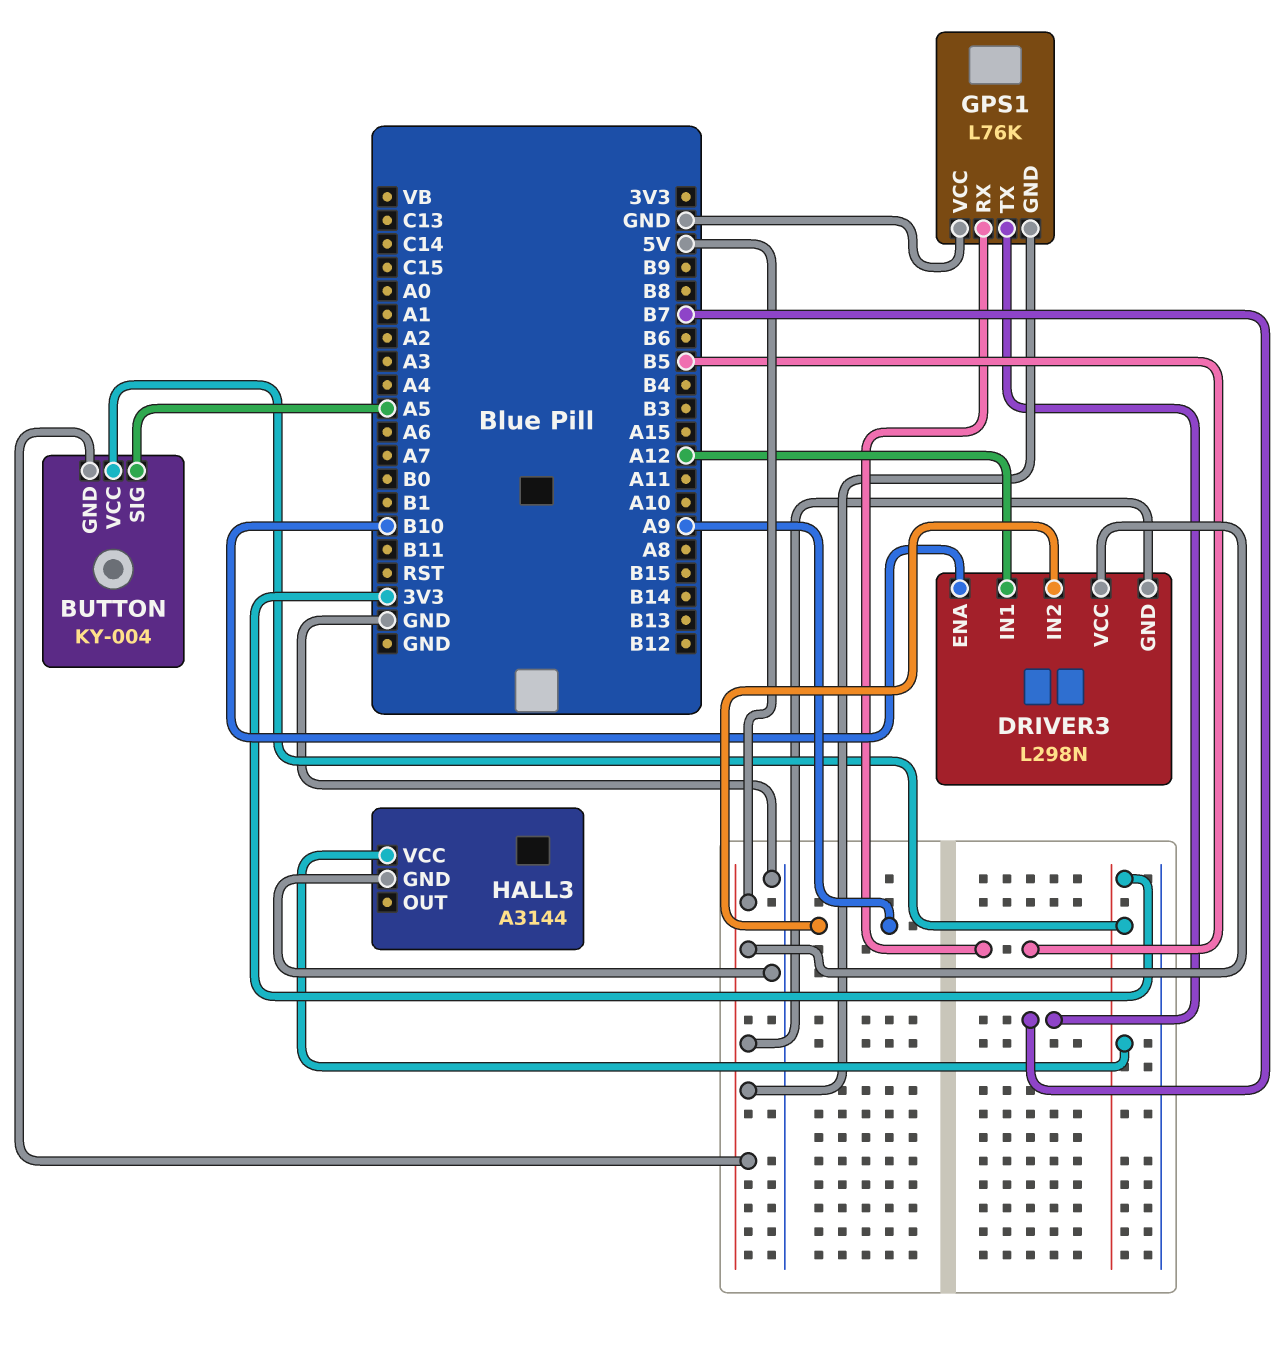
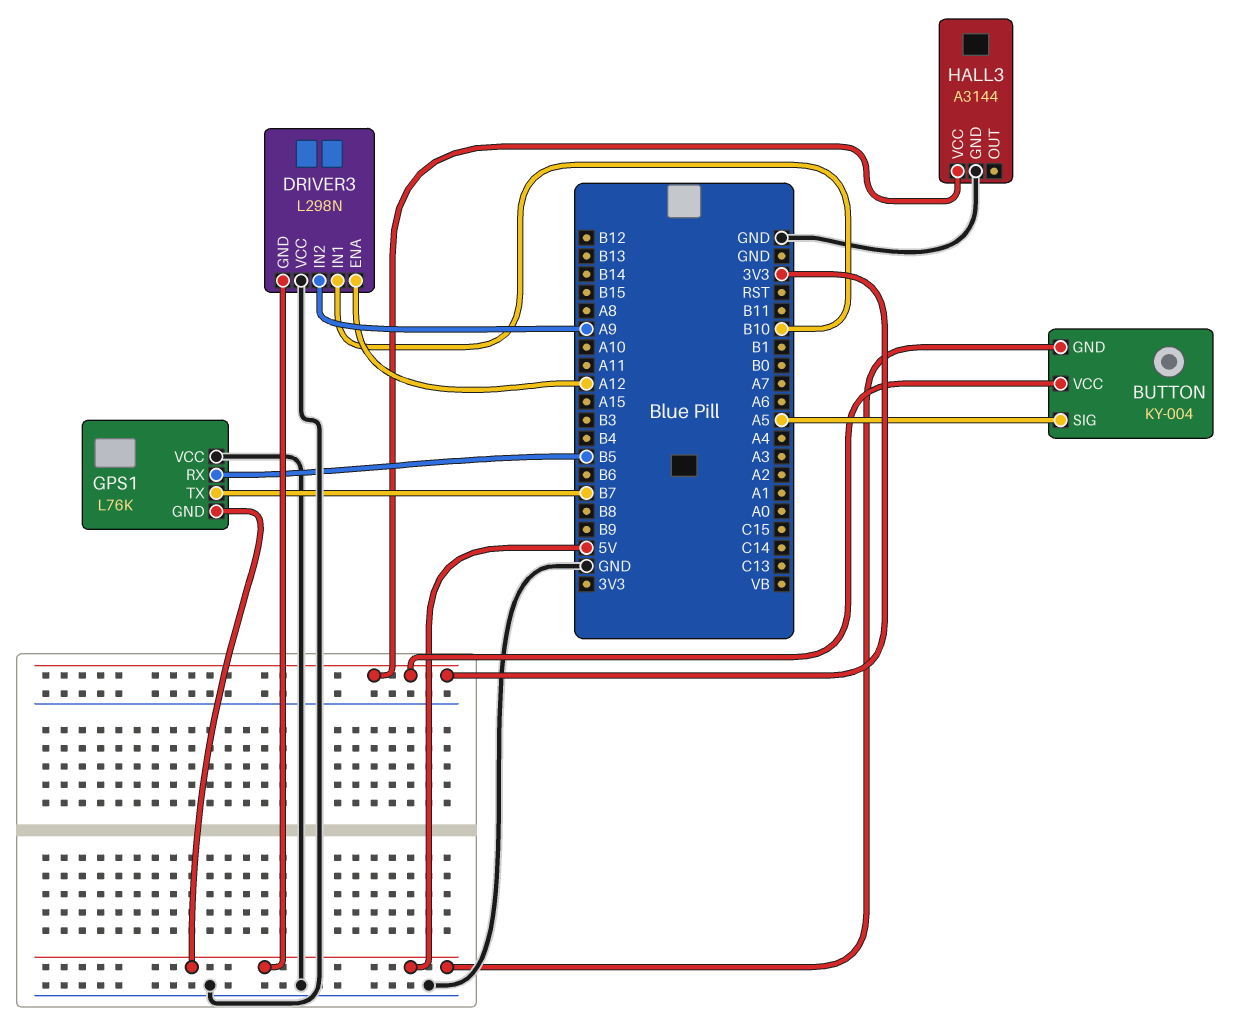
DRIVER3 pin ENA: B10 -> A12
DRIVER3 pin IN1: A12 -> B10
DRIVER3 pin VCC: 5V -> GND

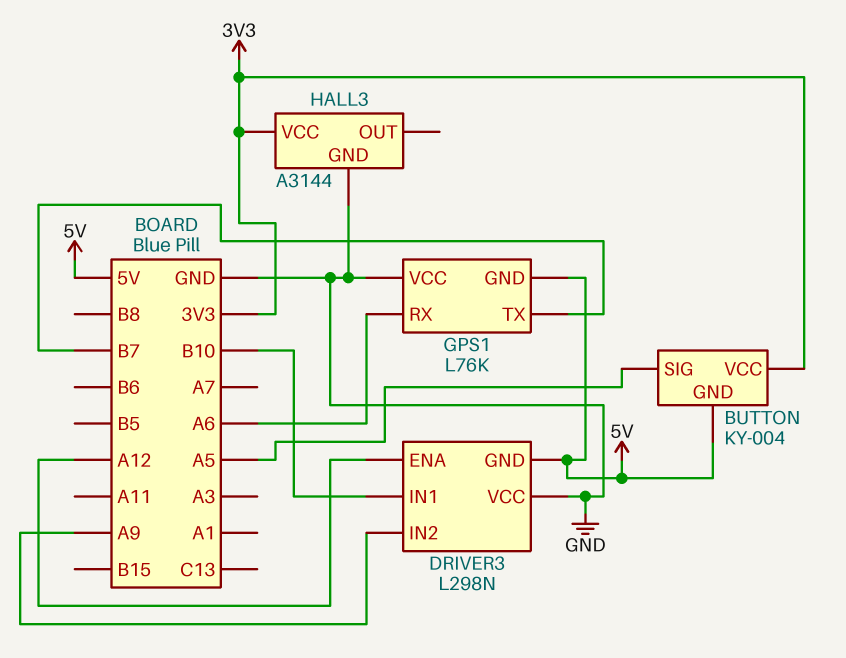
GPS1 pin RX: B5 -> A6

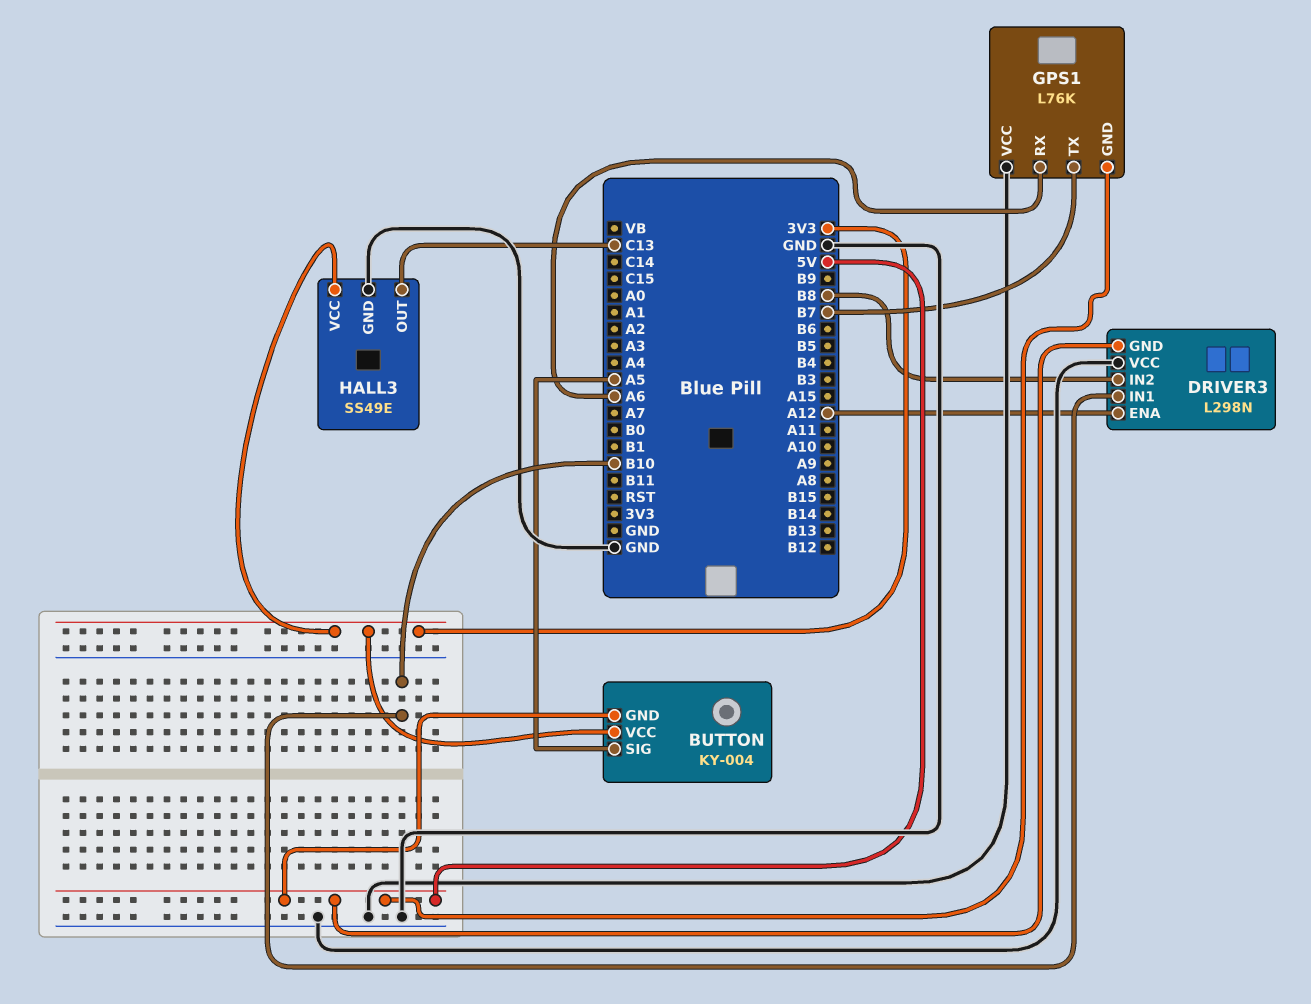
DRIVER3 pin IN2: A9 -> B8
HALL3: A3144 -> SS49E
HALL3 pin OUT: none -> C13

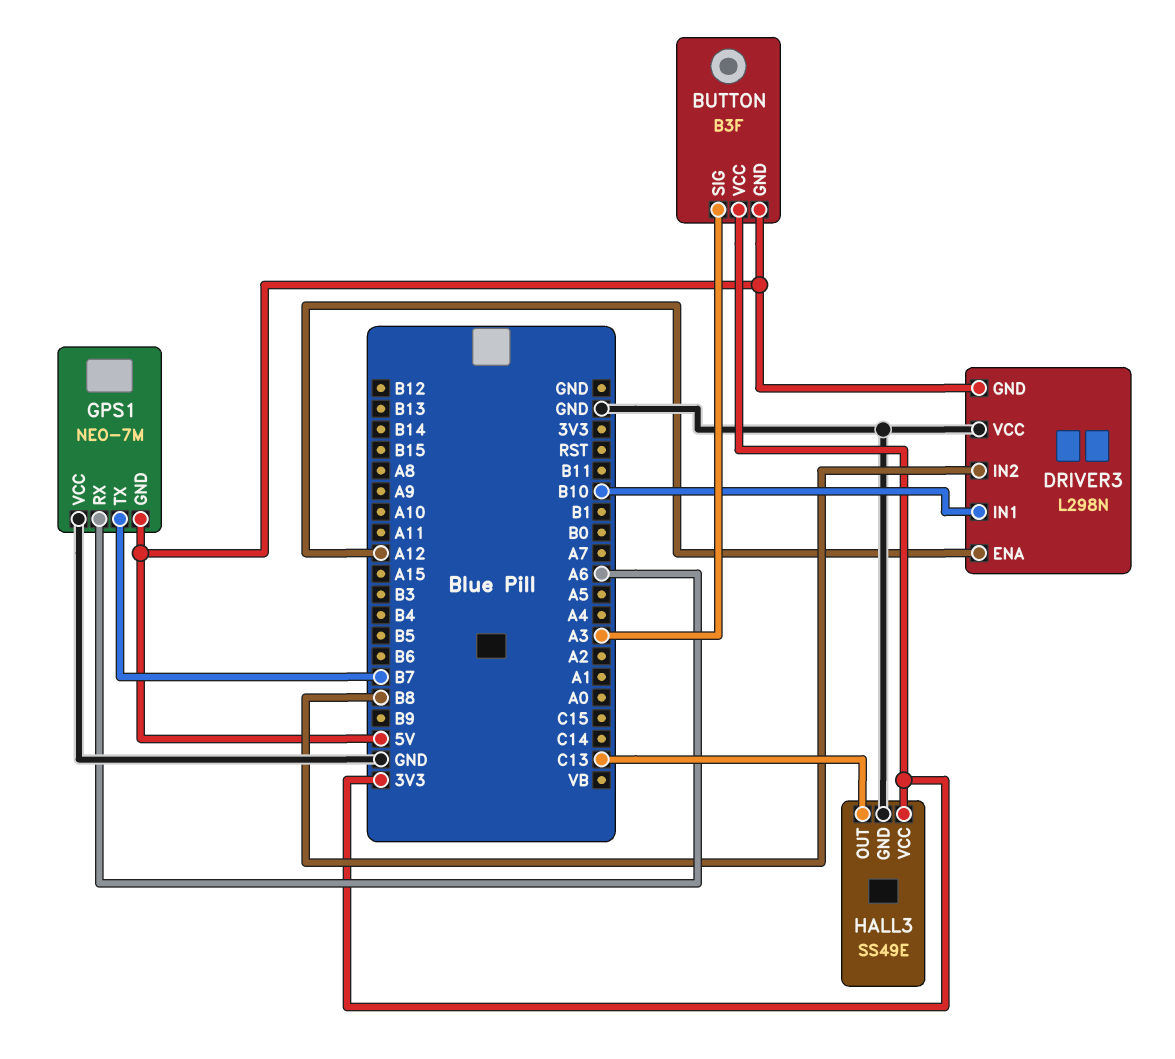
BUTTON: KY-004 -> B3F
BUTTON pin SIG: A5 -> A3
GPS1: L76K -> NEO-7M

